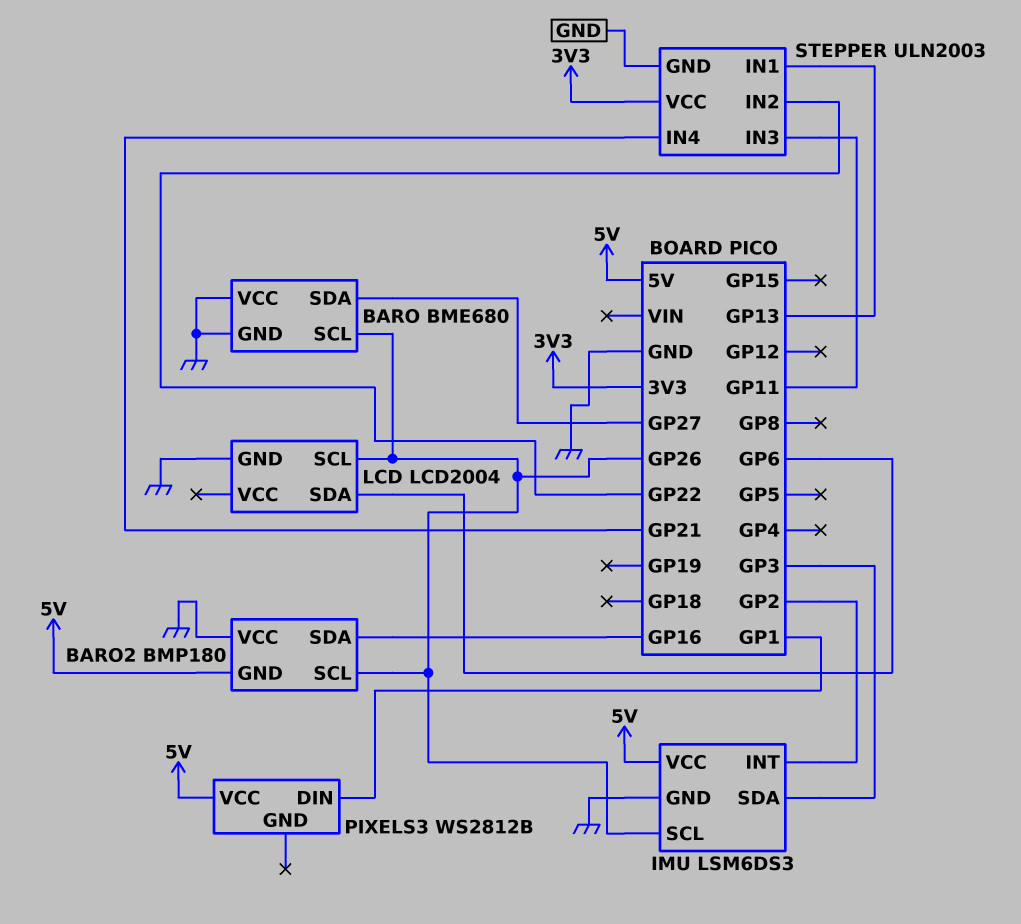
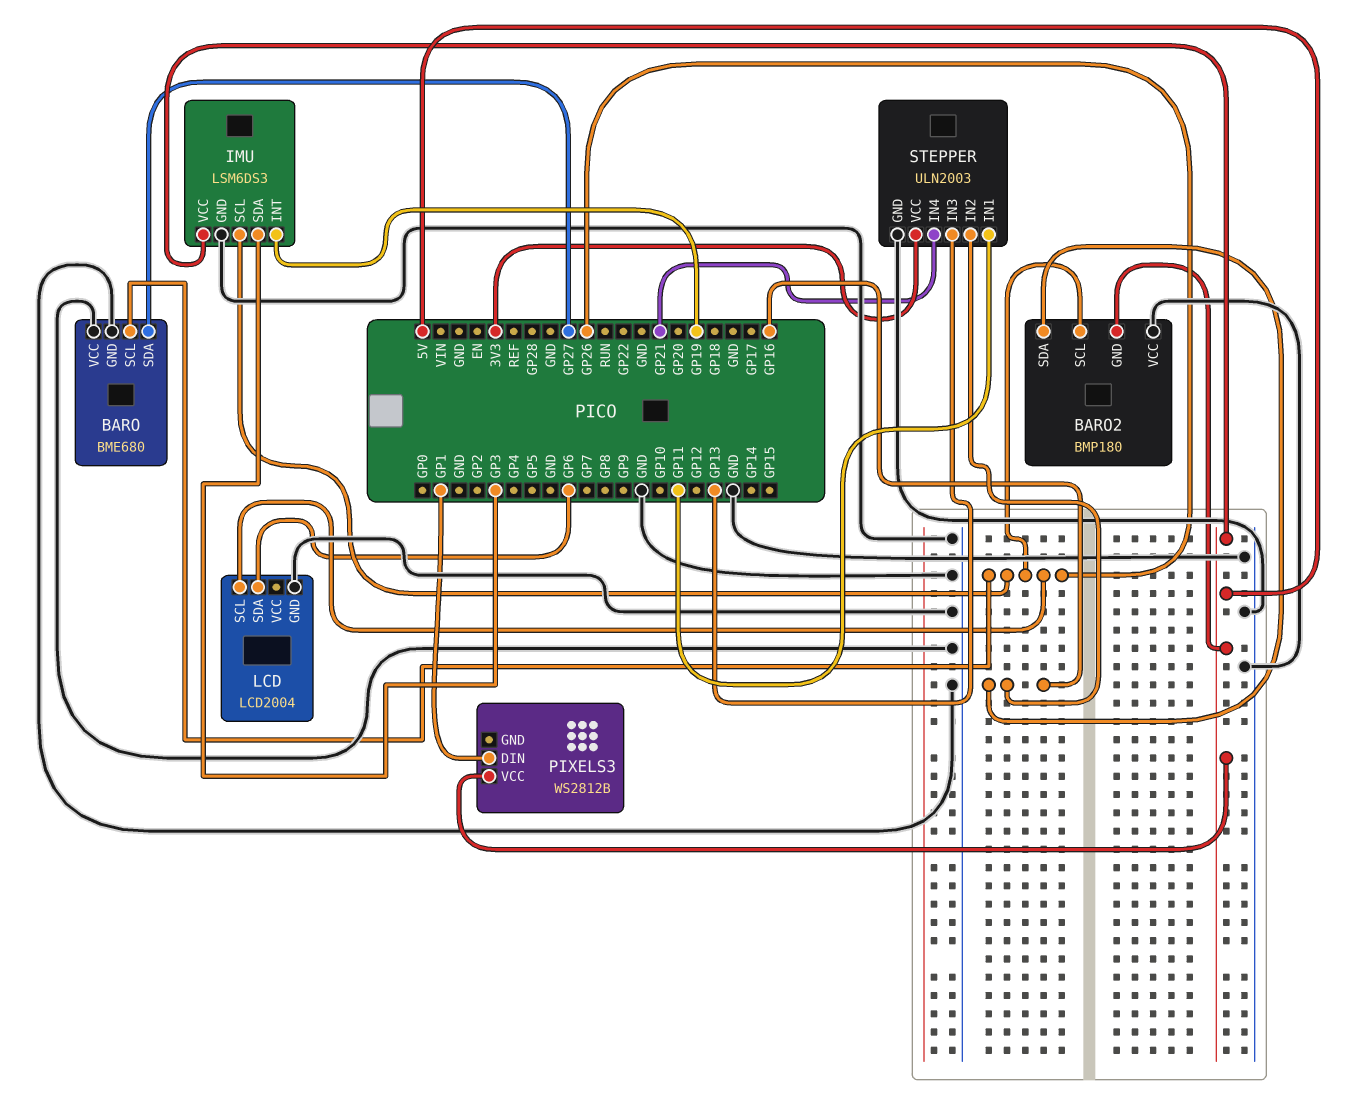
IMU pin INT: GP2 -> GP19
STEPPER pin IN1: GP13 -> GP11
STEPPER pin IN2: GP22 -> GP16
STEPPER pin IN3: GP11 -> GP13

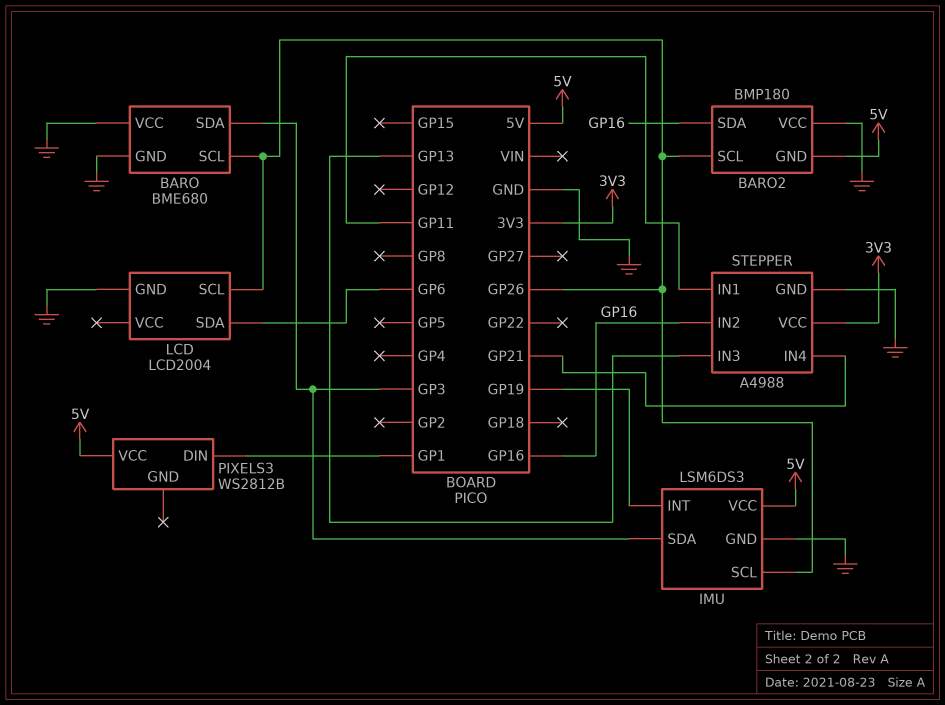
BARO pin SDA: GP27 -> GP3
STEPPER: ULN2003 -> A4988

